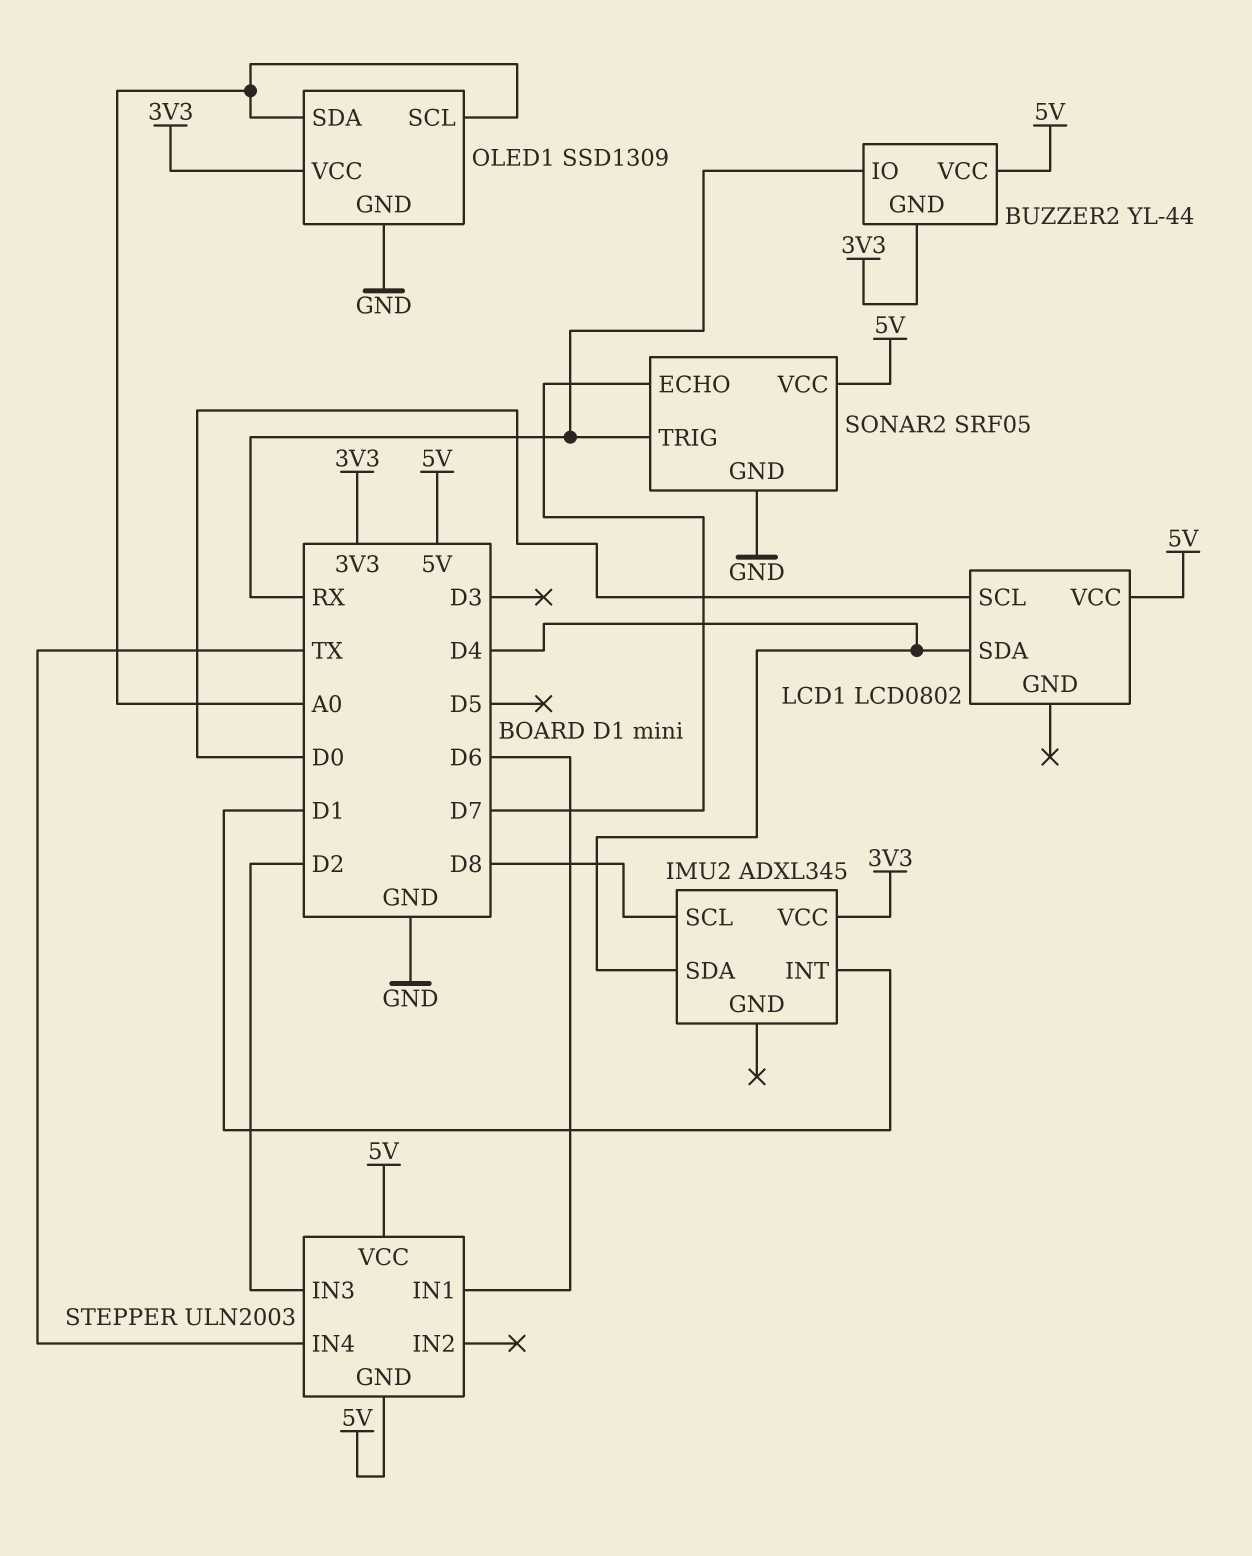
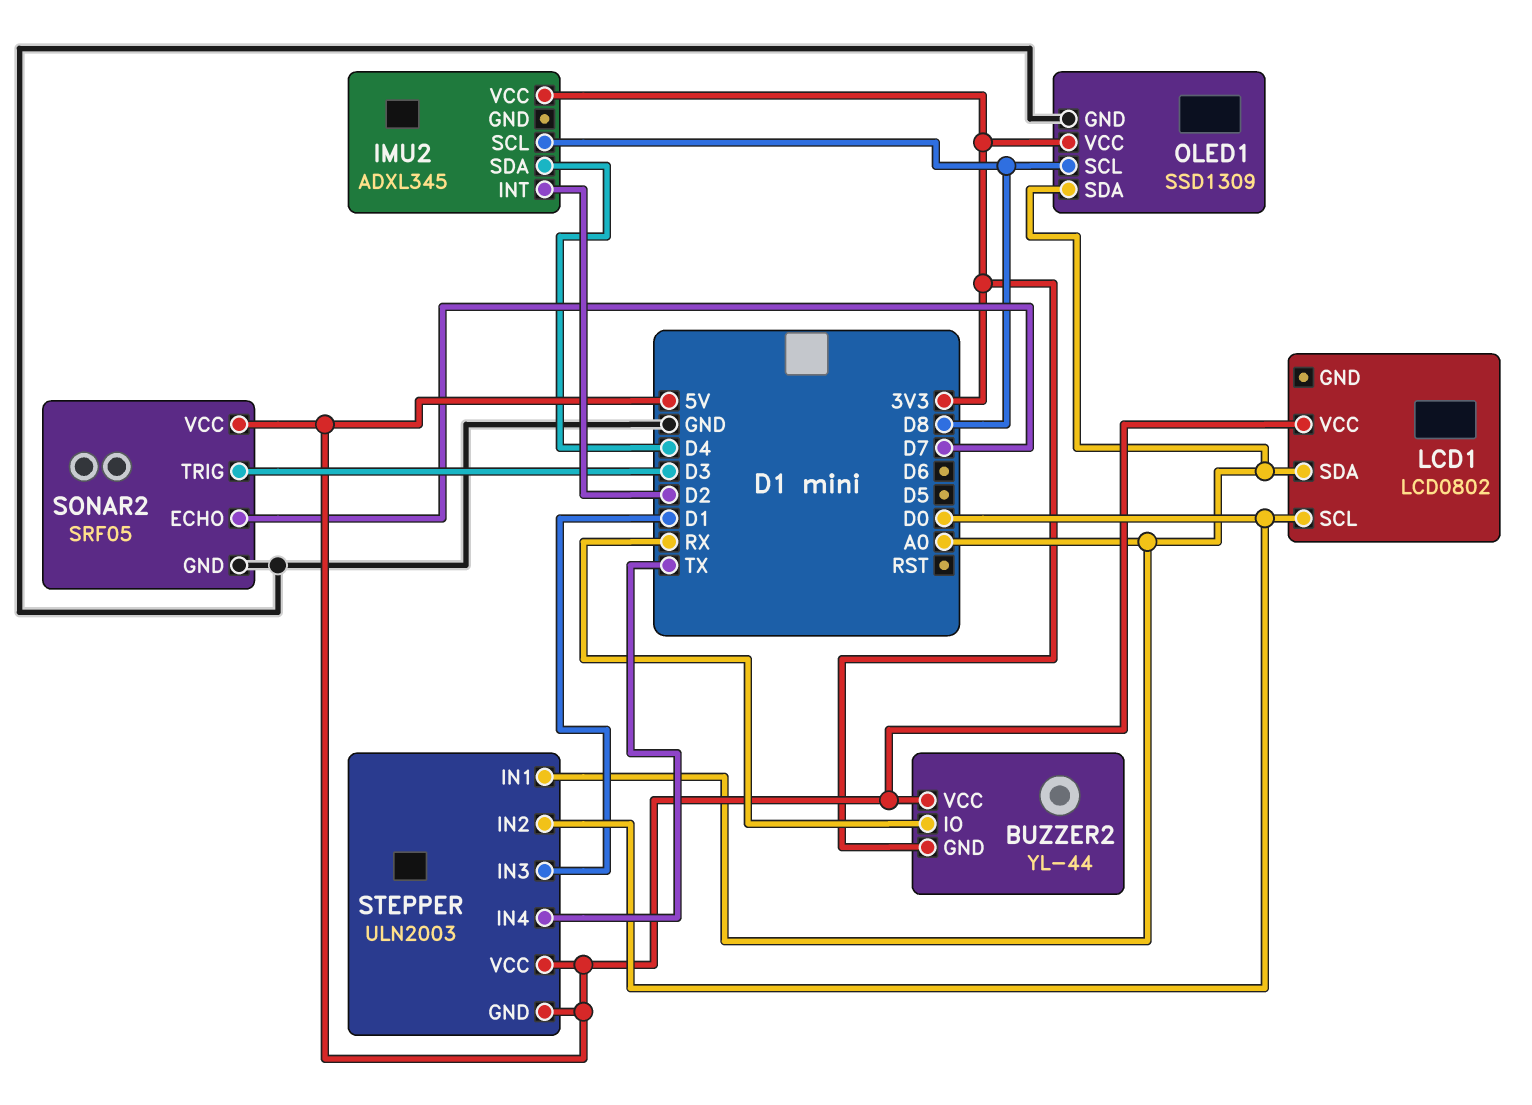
IMU2 pin INT: D1 -> D2
LCD1 pin SDA: D4 -> A0
OLED1 pin SCL: A0 -> D8
SONAR2 pin TRIG: RX -> D3
STEPPER pin IN1: D6 -> A0
STEPPER pin IN2: none -> D0
STEPPER pin IN3: D2 -> D1

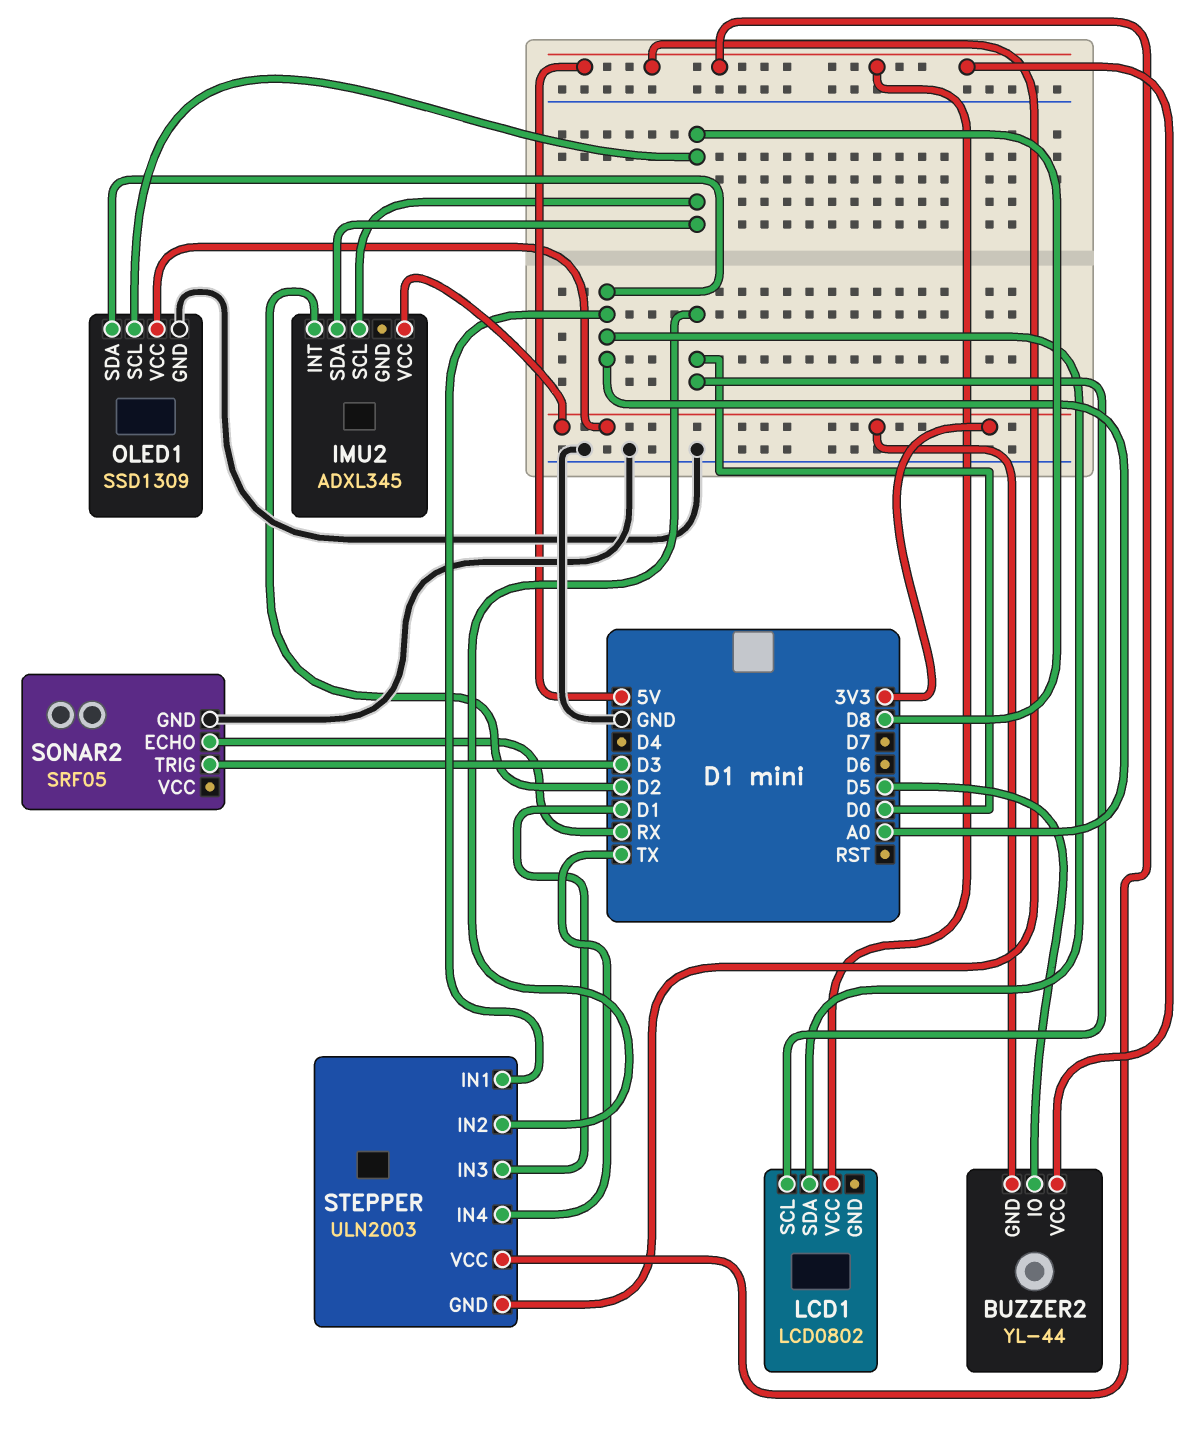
BUZZER2 pin IO: RX -> D5
IMU2 pin SDA: D4 -> D8
SONAR2 pin ECHO: D7 -> RX
SONAR2 pin VCC: 5V -> none

